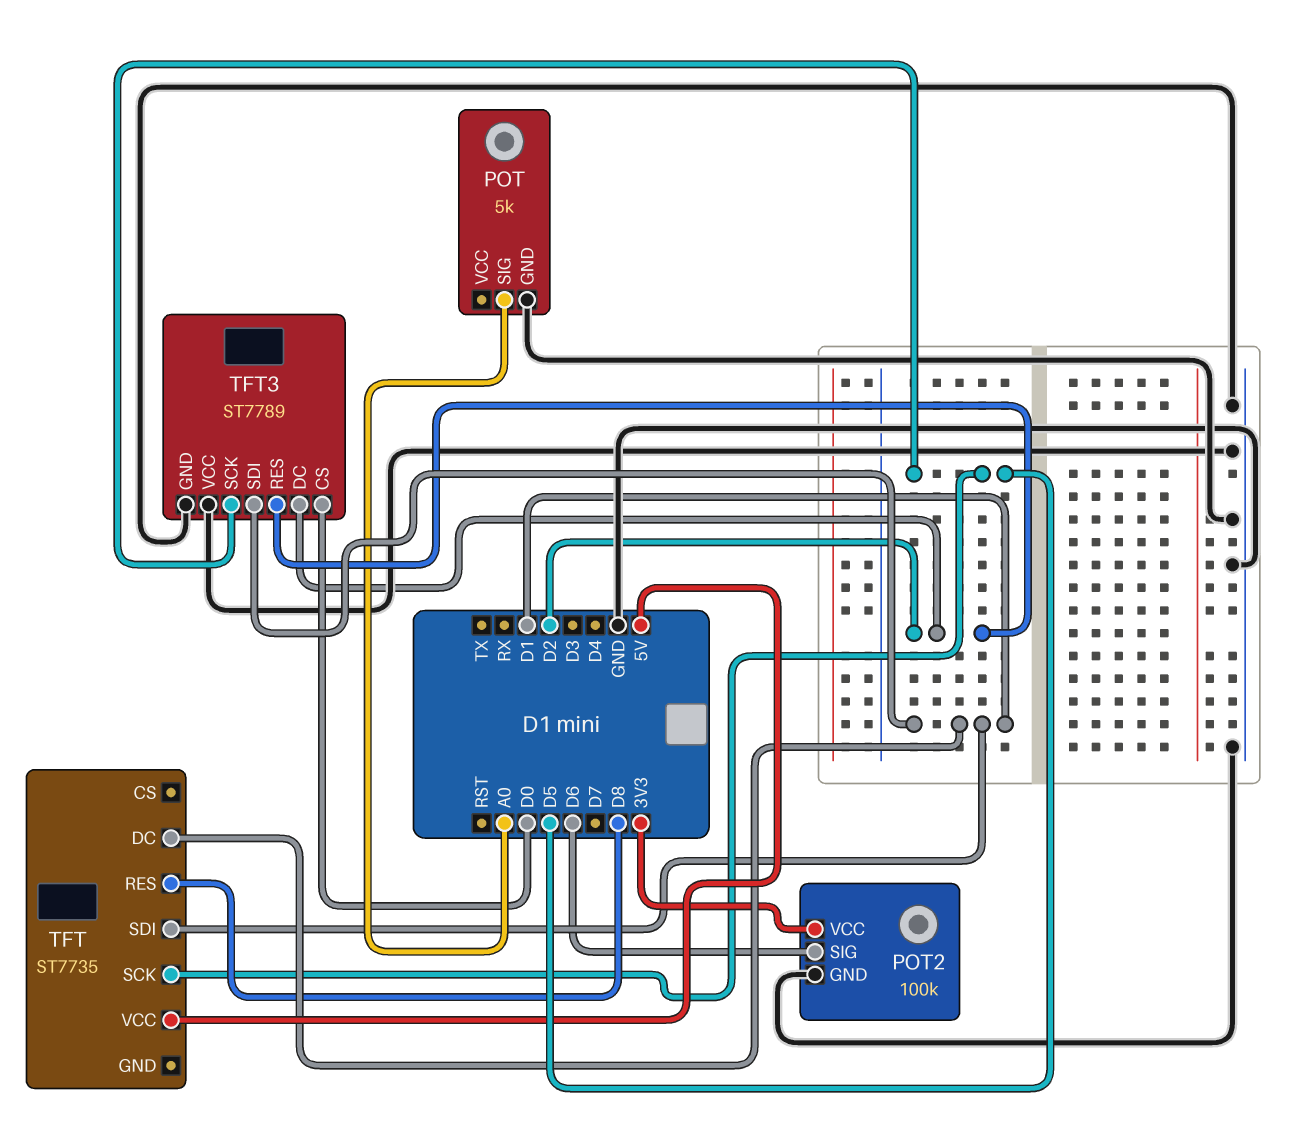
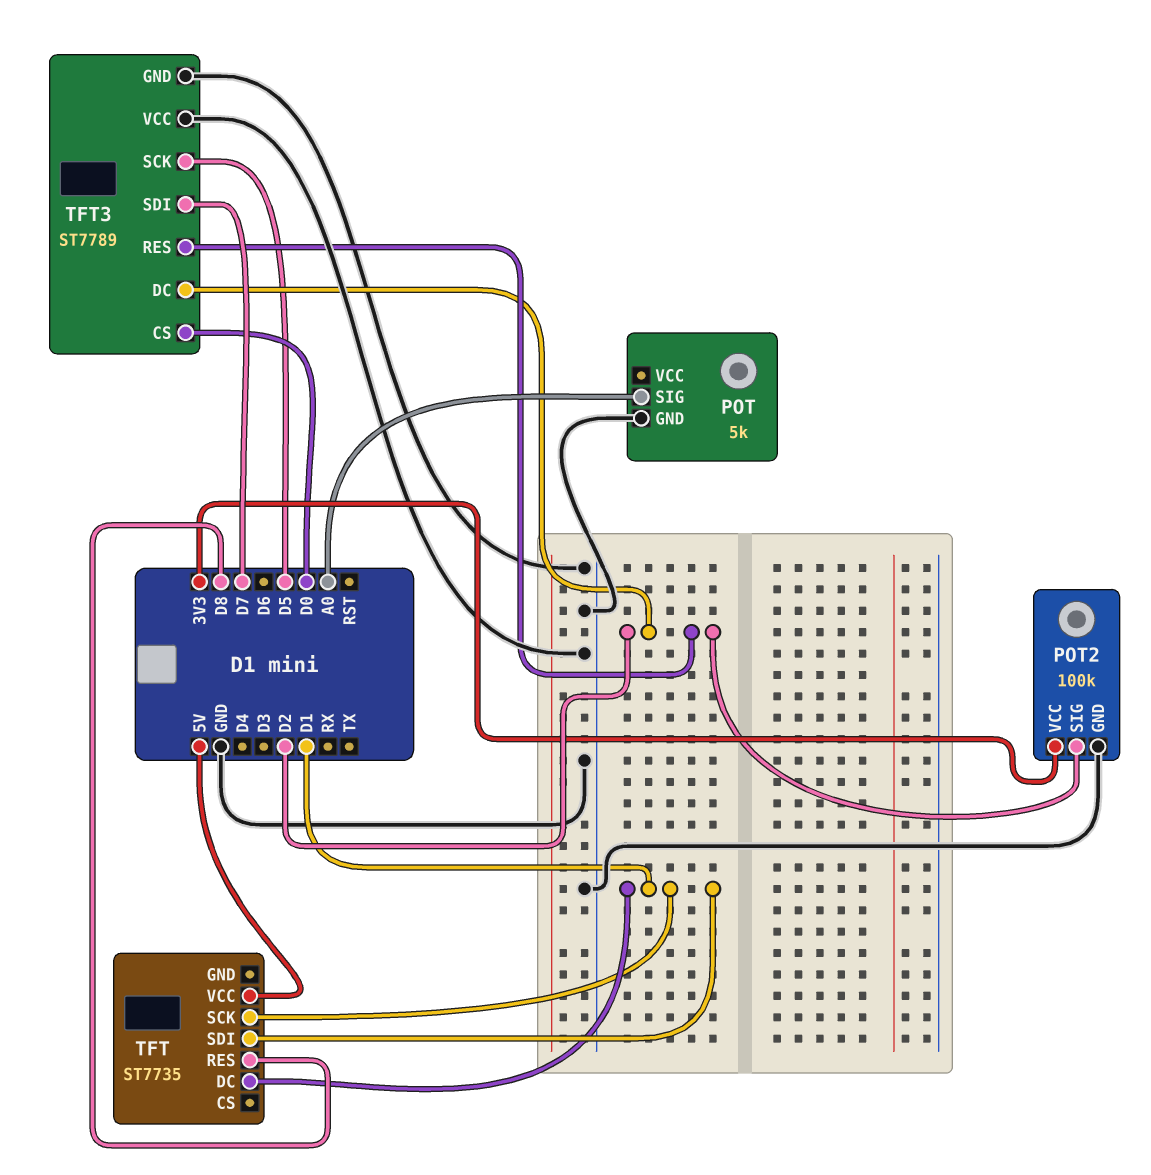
POT2 pin SIG: D6 -> D2
TFT pin SCK: D5 -> D1
TFT3 pin SDI: D1 -> D7

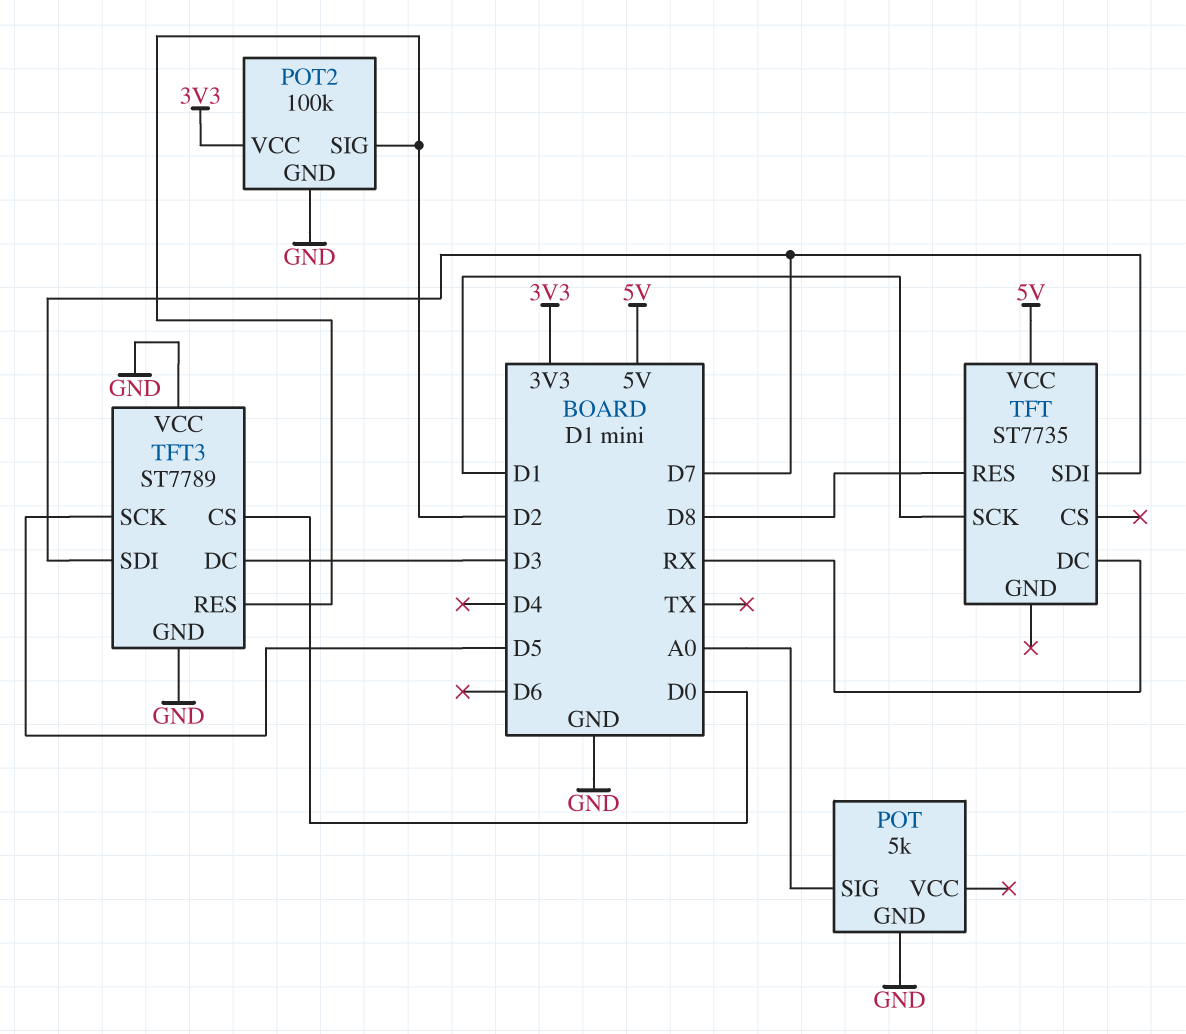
TFT pin DC: D1 -> RX
TFT pin SDI: D1 -> D7
TFT3 pin DC: D2 -> D3

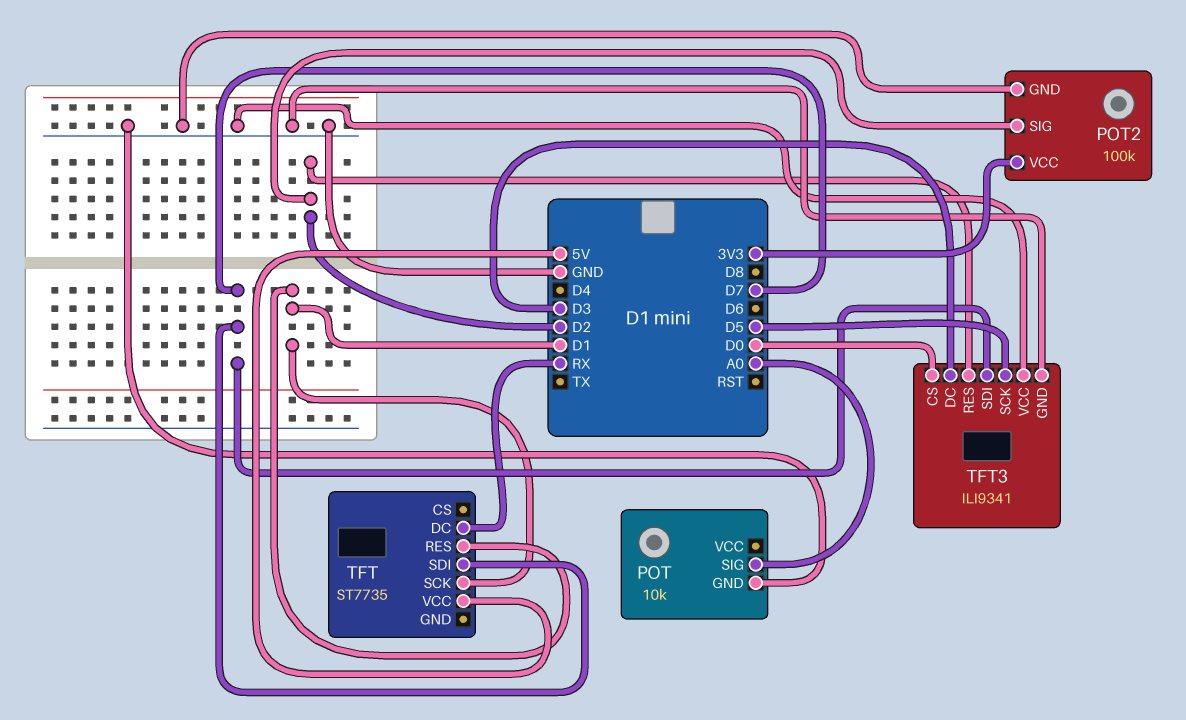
POT: 5k -> 10k
TFT pin RES: D8 -> D1
TFT3: ST7789 -> ILI9341

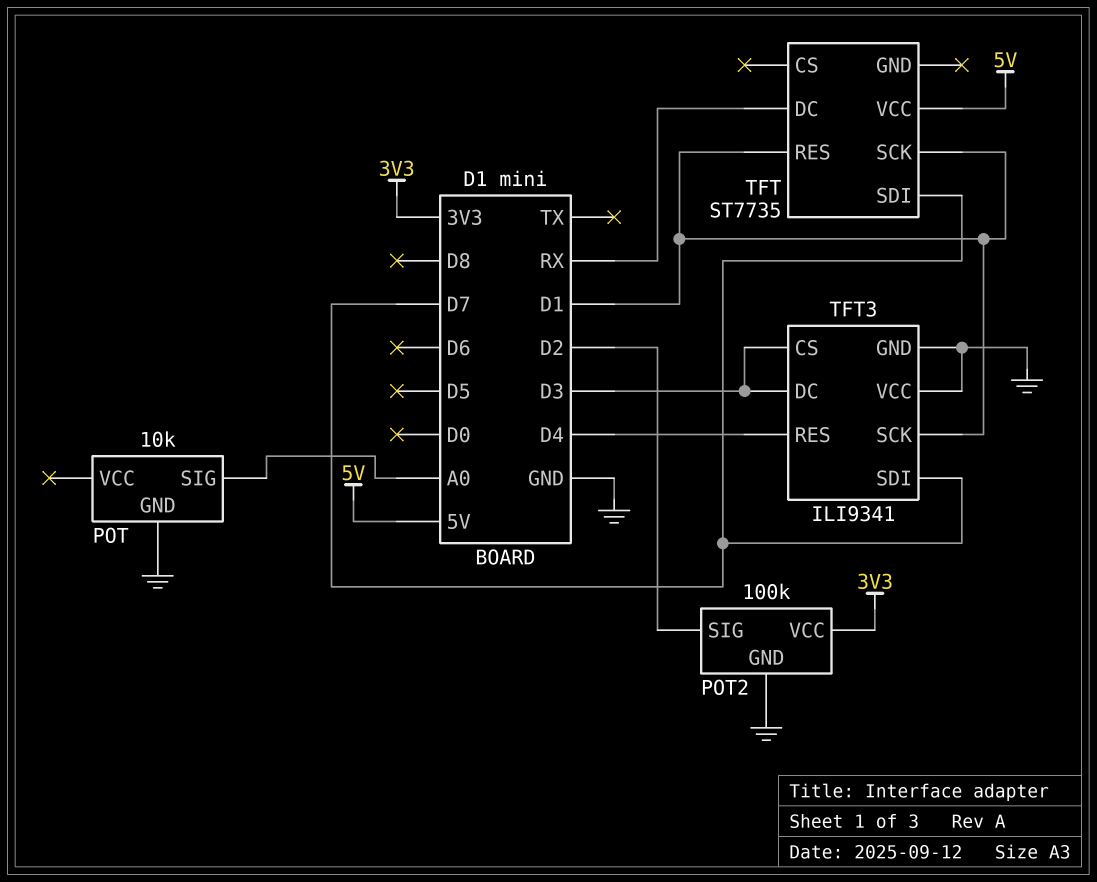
TFT3 pin CS: D0 -> D3
TFT3 pin RES: D2 -> D4
TFT3 pin SCK: D5 -> D1

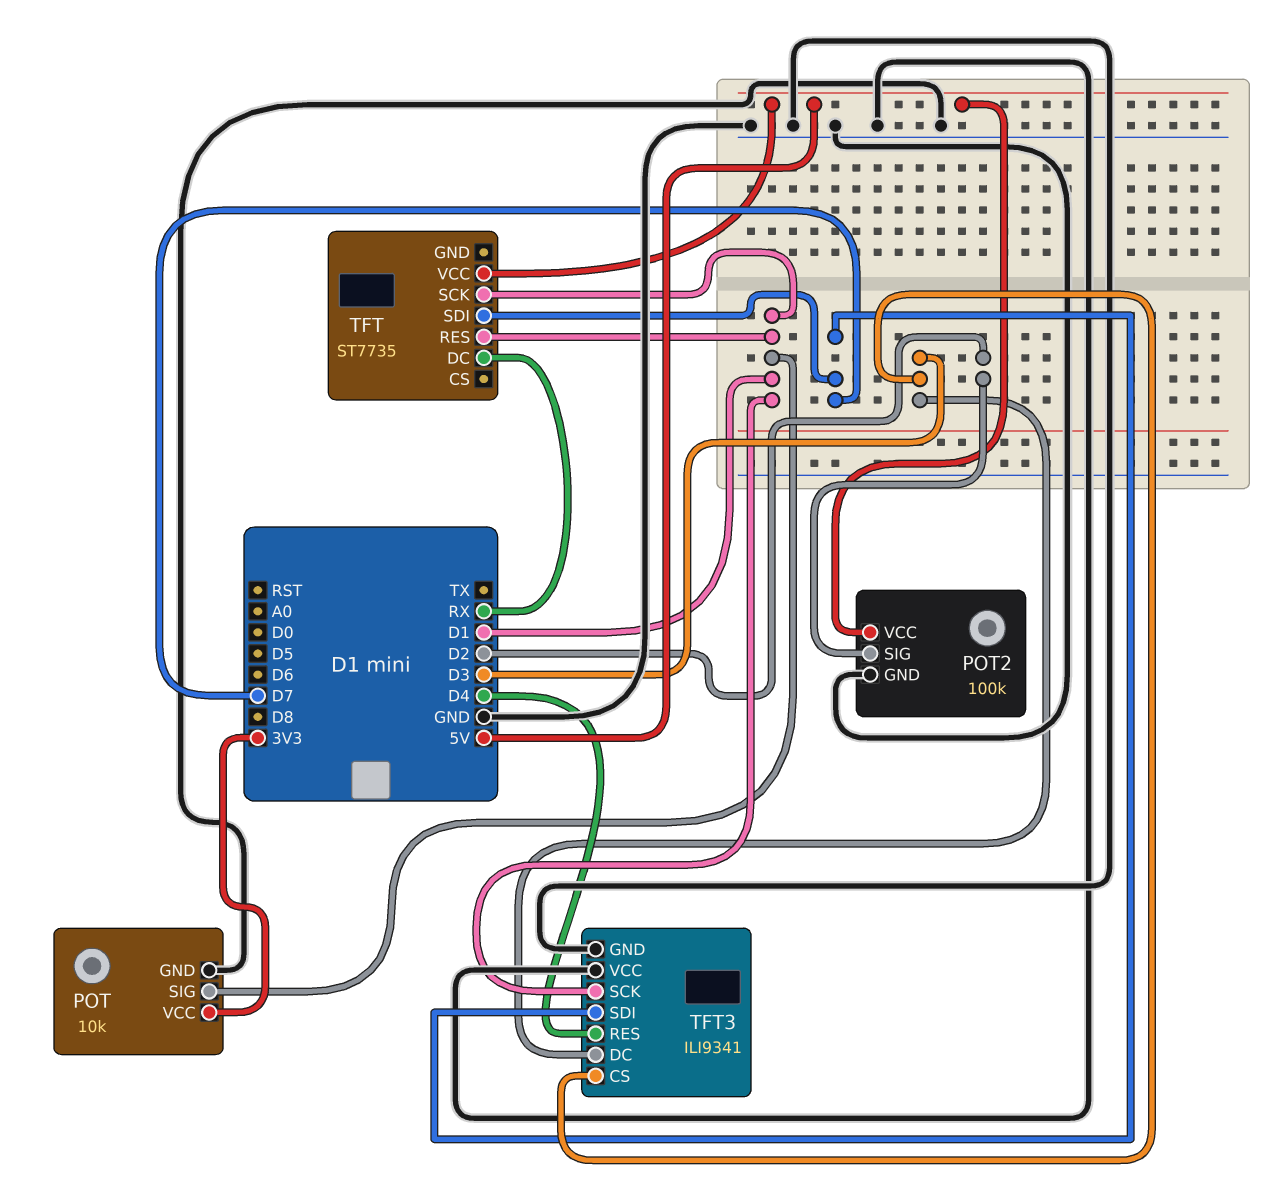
POT pin SIG: A0 -> D1
POT pin VCC: none -> 3V3
POT2 pin VCC: 3V3 -> 5V

